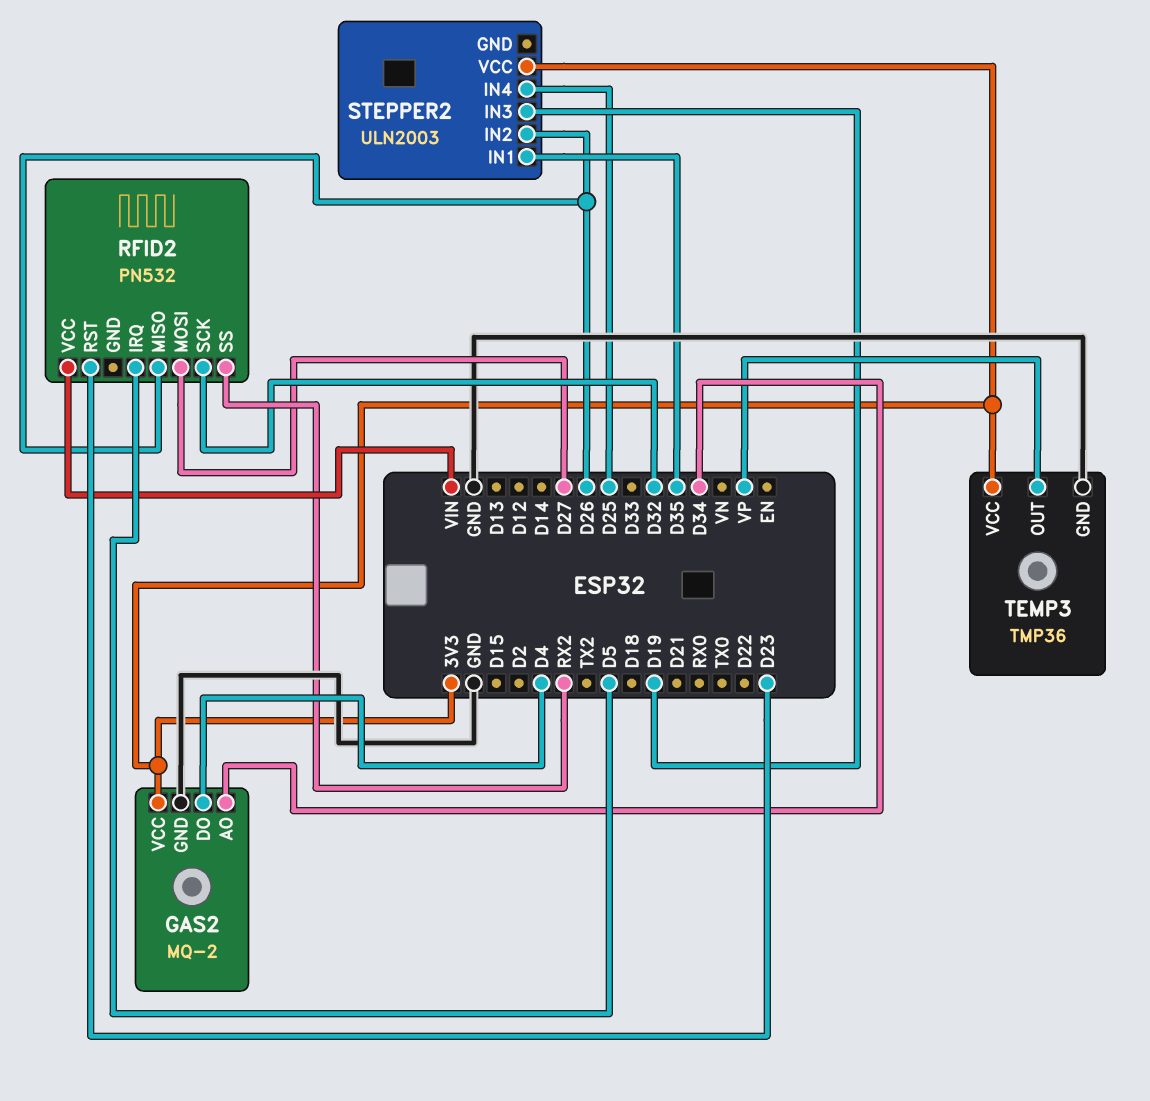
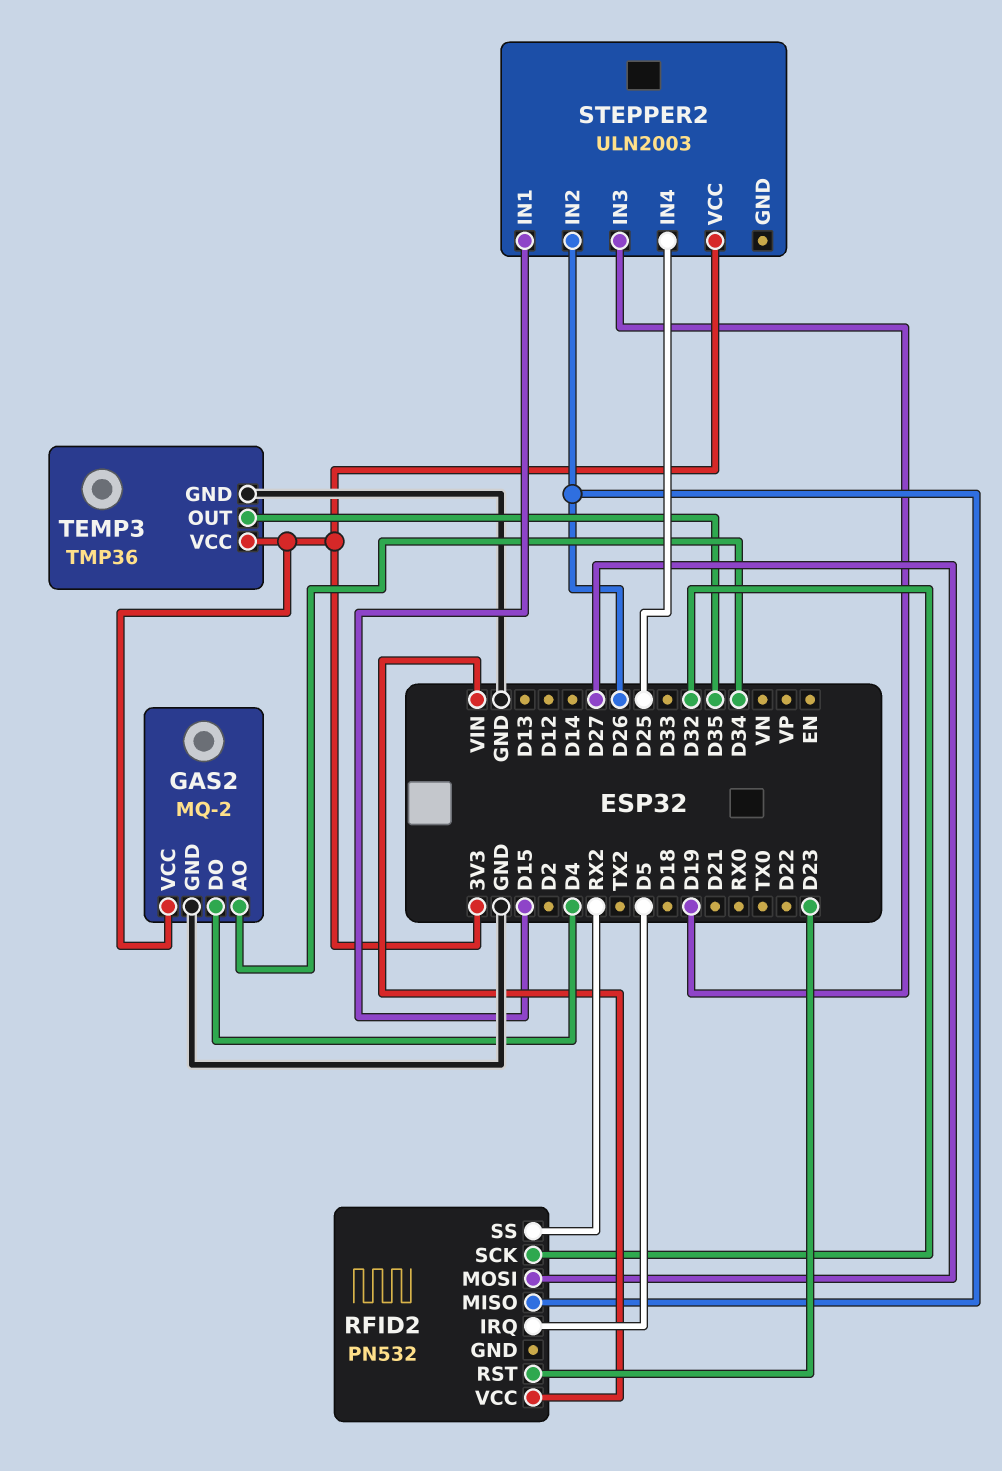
STEPPER2 pin IN1: D35 -> D15
TEMP3 pin OUT: VP -> D35

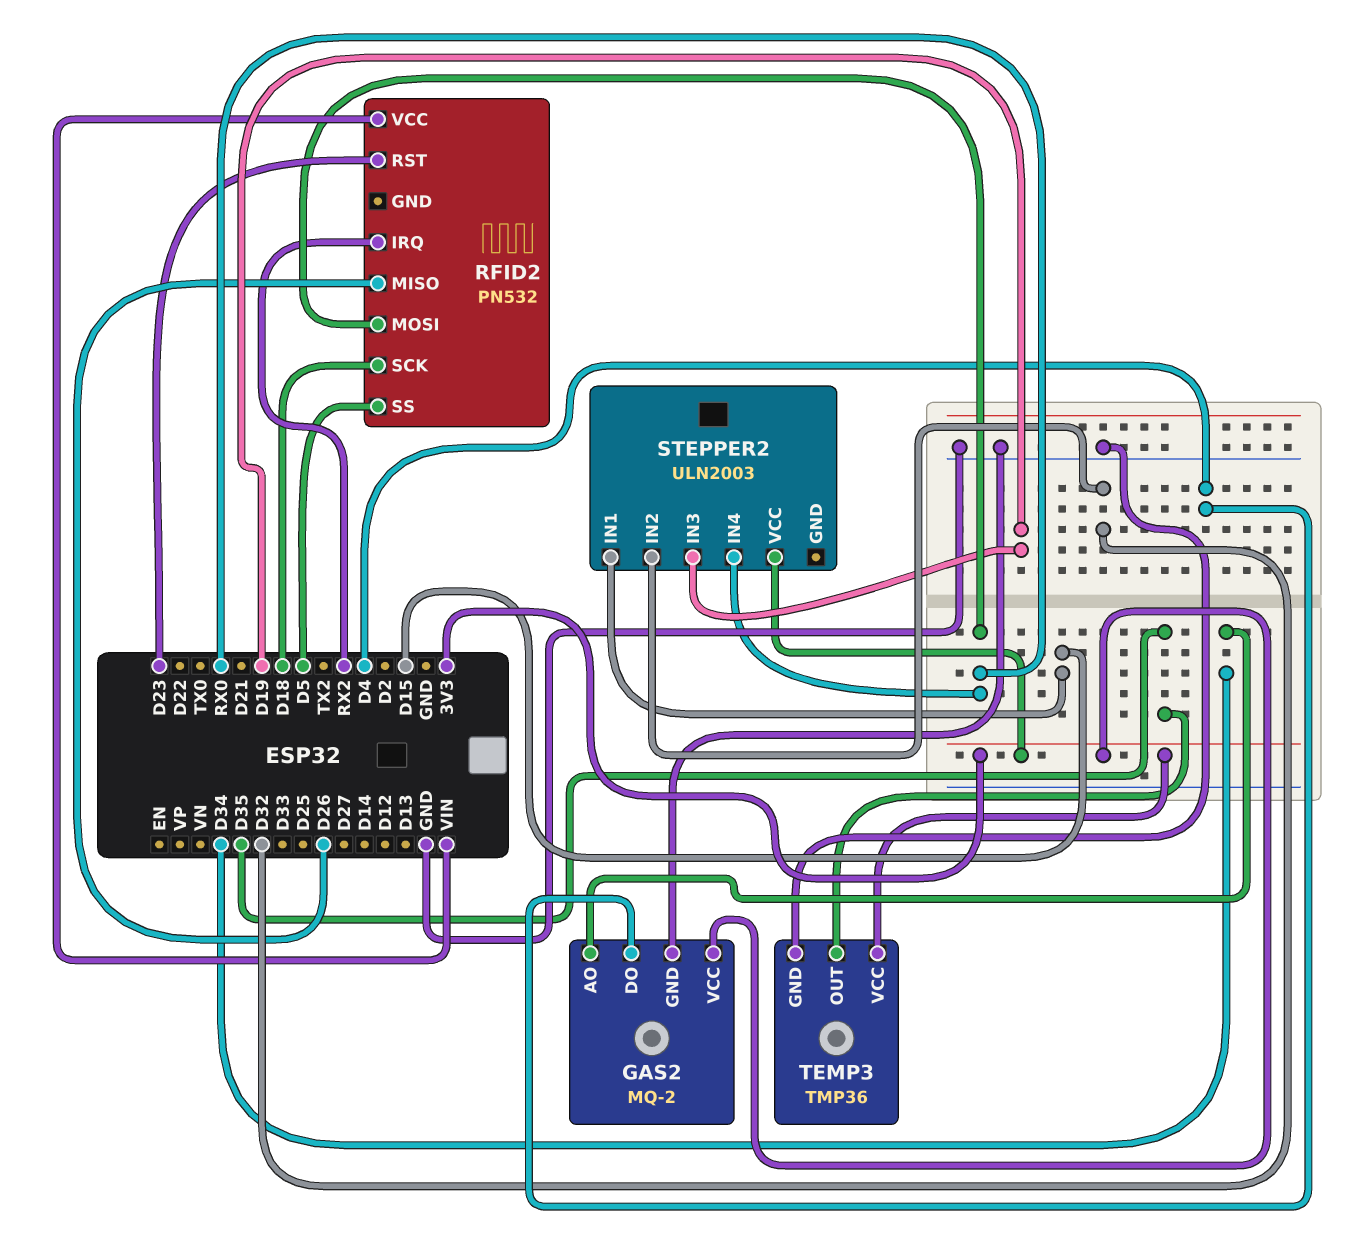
RFID2 pin IRQ: D5 -> RX2
RFID2 pin MOSI: D27 -> RX0
RFID2 pin SCK: D32 -> D18
RFID2 pin SS: RX2 -> D5
STEPPER2 pin IN2: D26 -> D32
STEPPER2 pin IN4: D25 -> RX0

